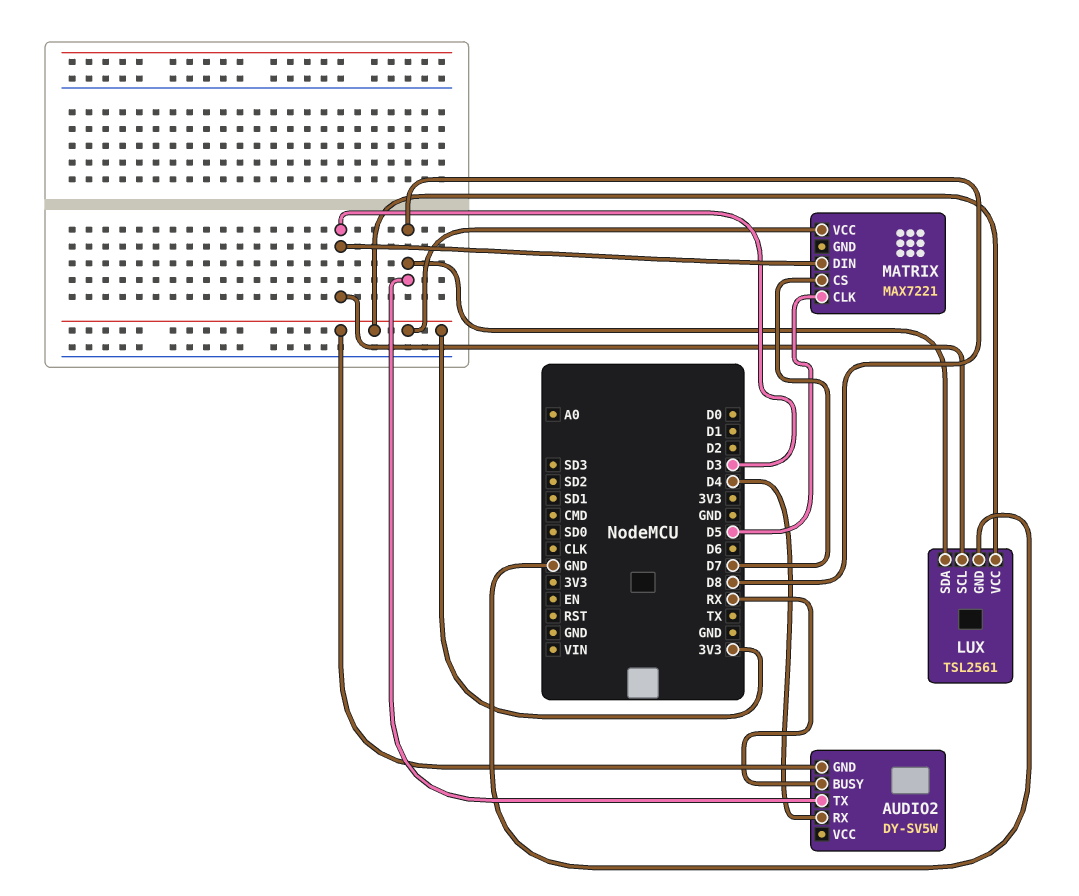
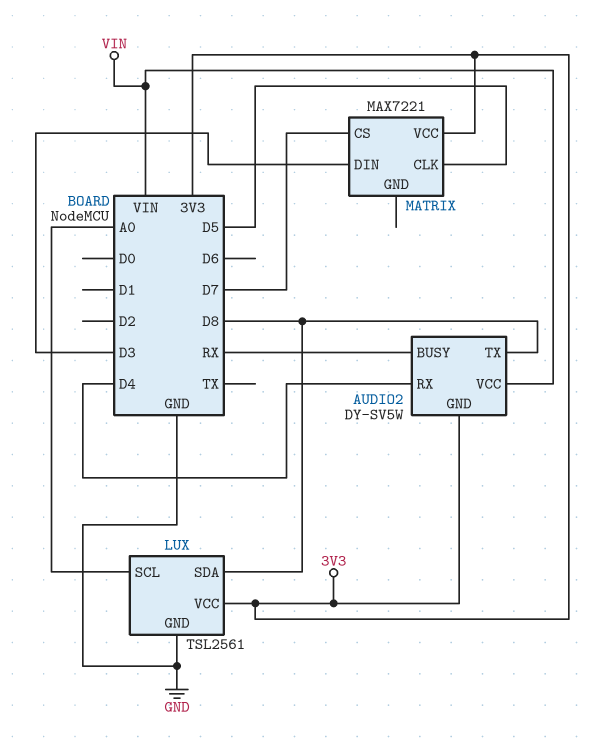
AUDIO2 pin VCC: none -> VIN
LUX pin SCL: D3 -> A0

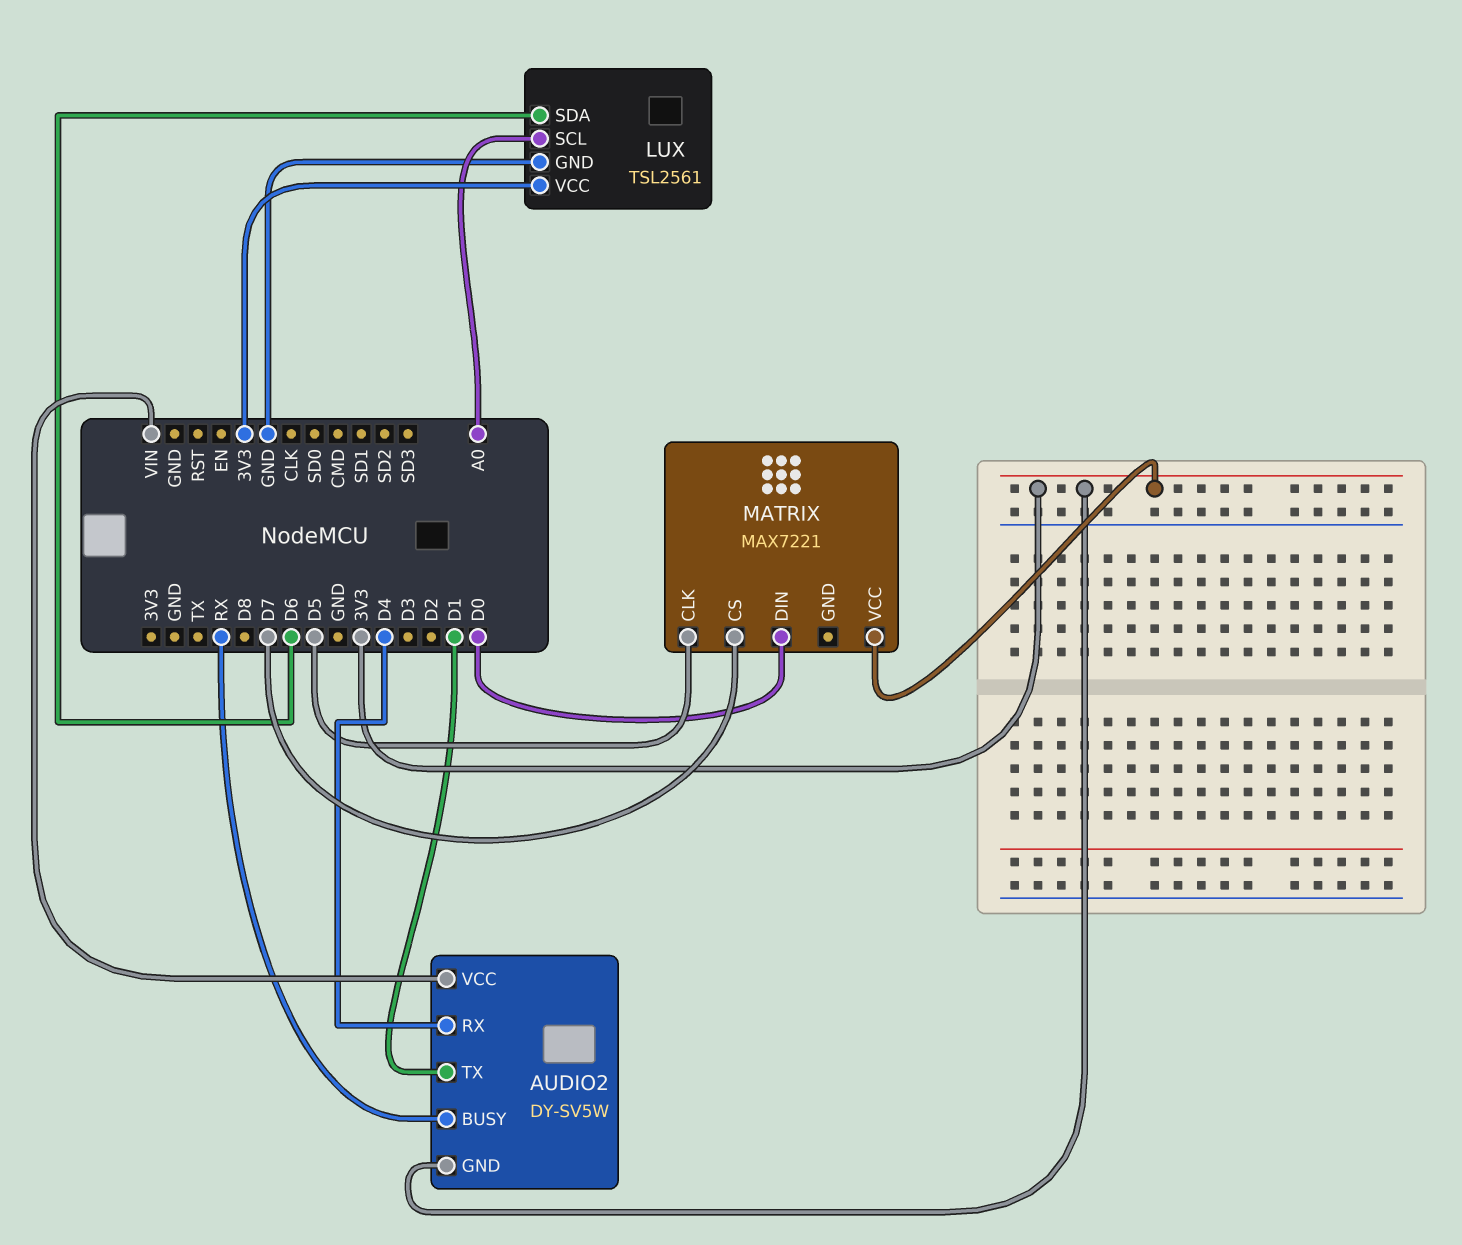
AUDIO2 pin TX: D8 -> D1
LUX pin SDA: D8 -> D6
MATRIX pin DIN: D3 -> D0

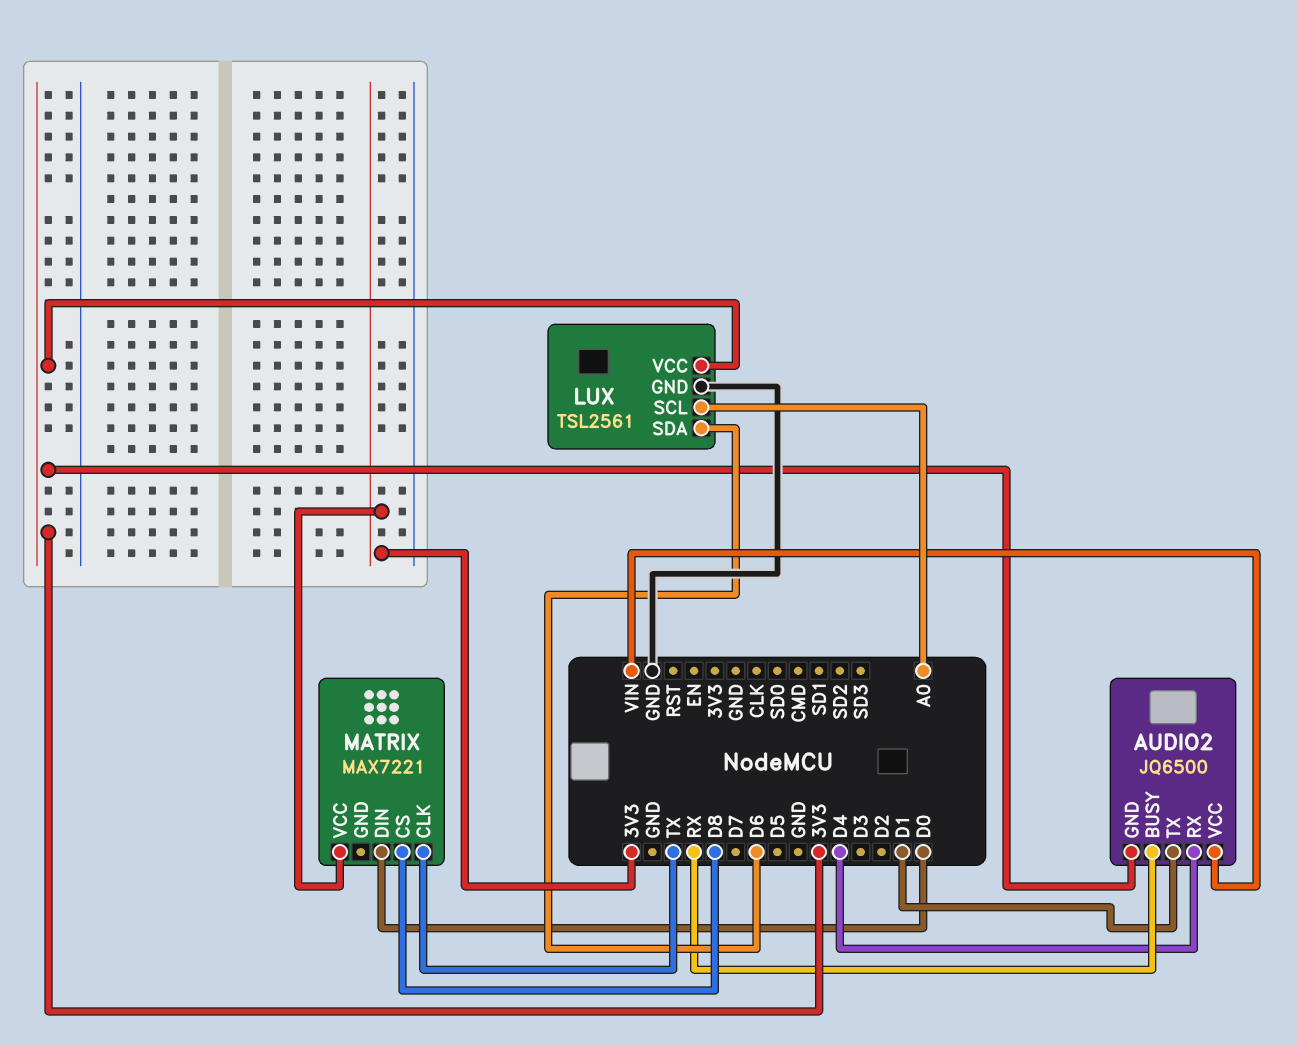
AUDIO2: DY-SV5W -> JQ6500
MATRIX pin CLK: D5 -> TX
MATRIX pin CS: D7 -> D8

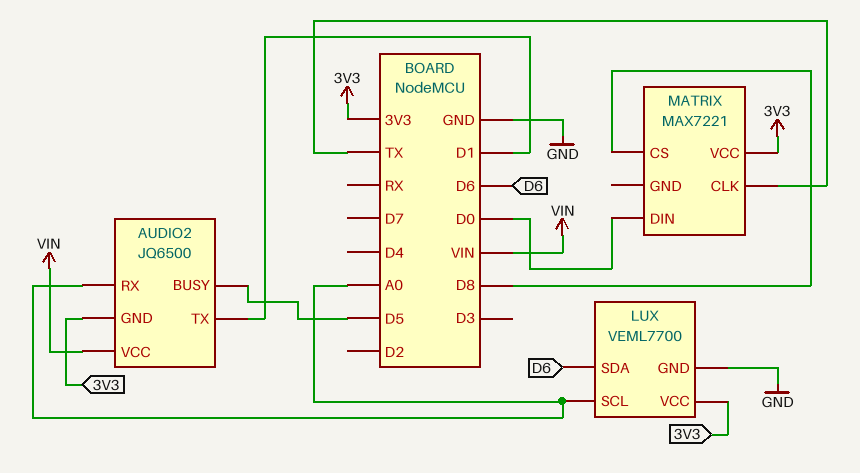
AUDIO2 pin BUSY: RX -> D5
AUDIO2 pin RX: D4 -> A0
LUX: TSL2561 -> VEML7700

